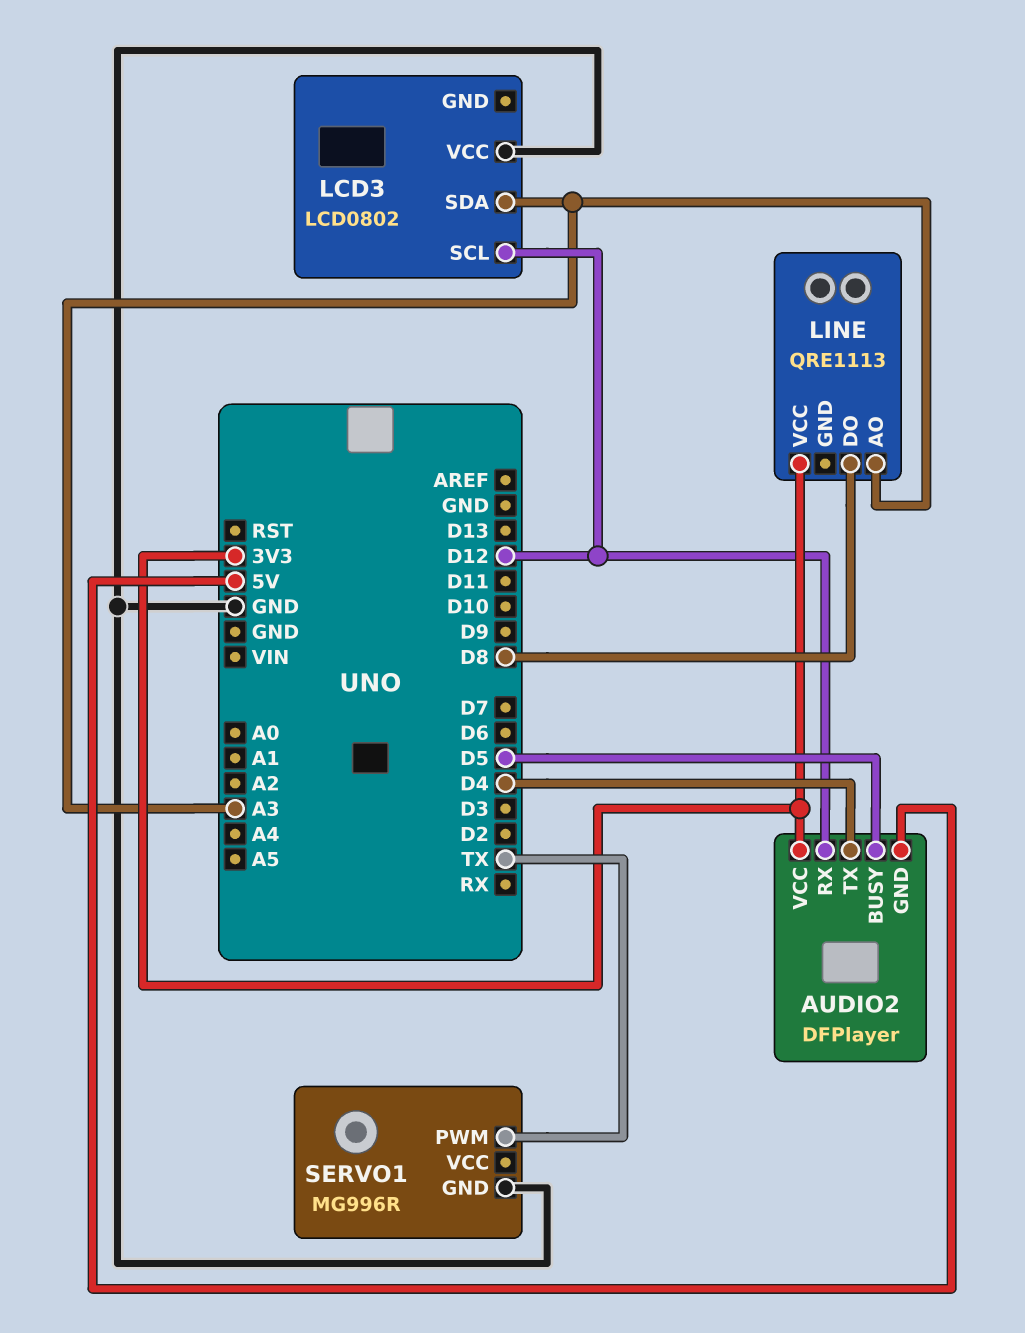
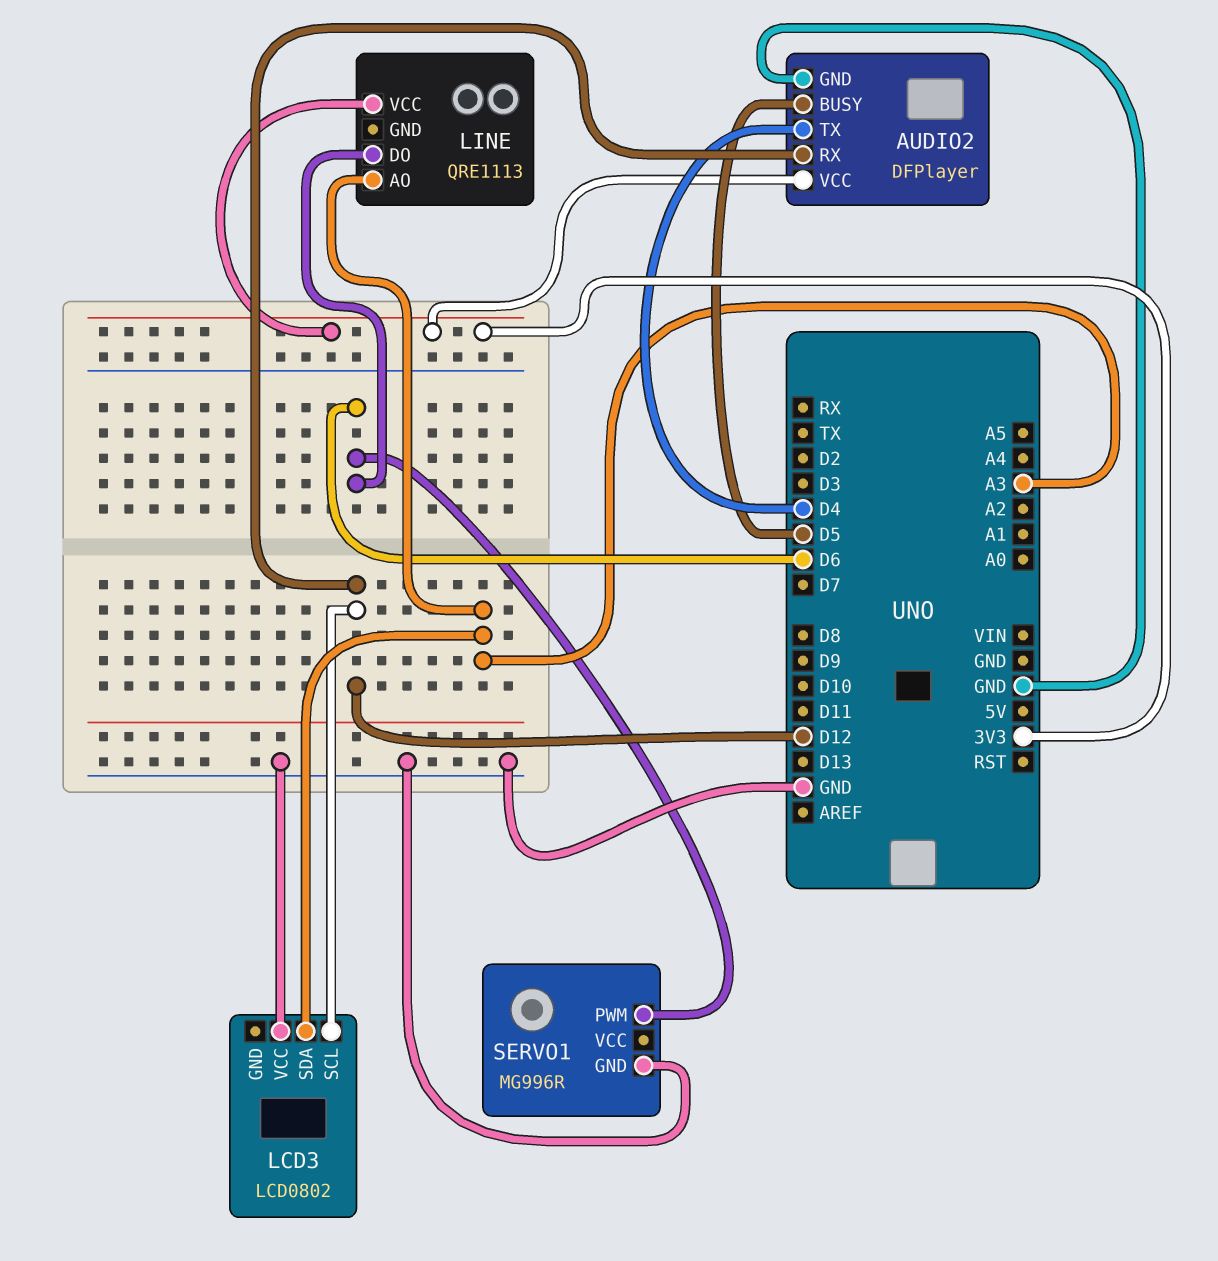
AUDIO2 pin GND: 5V -> GND
LINE pin DO: D8 -> D6
SERVO1 pin PWM: TX -> D6

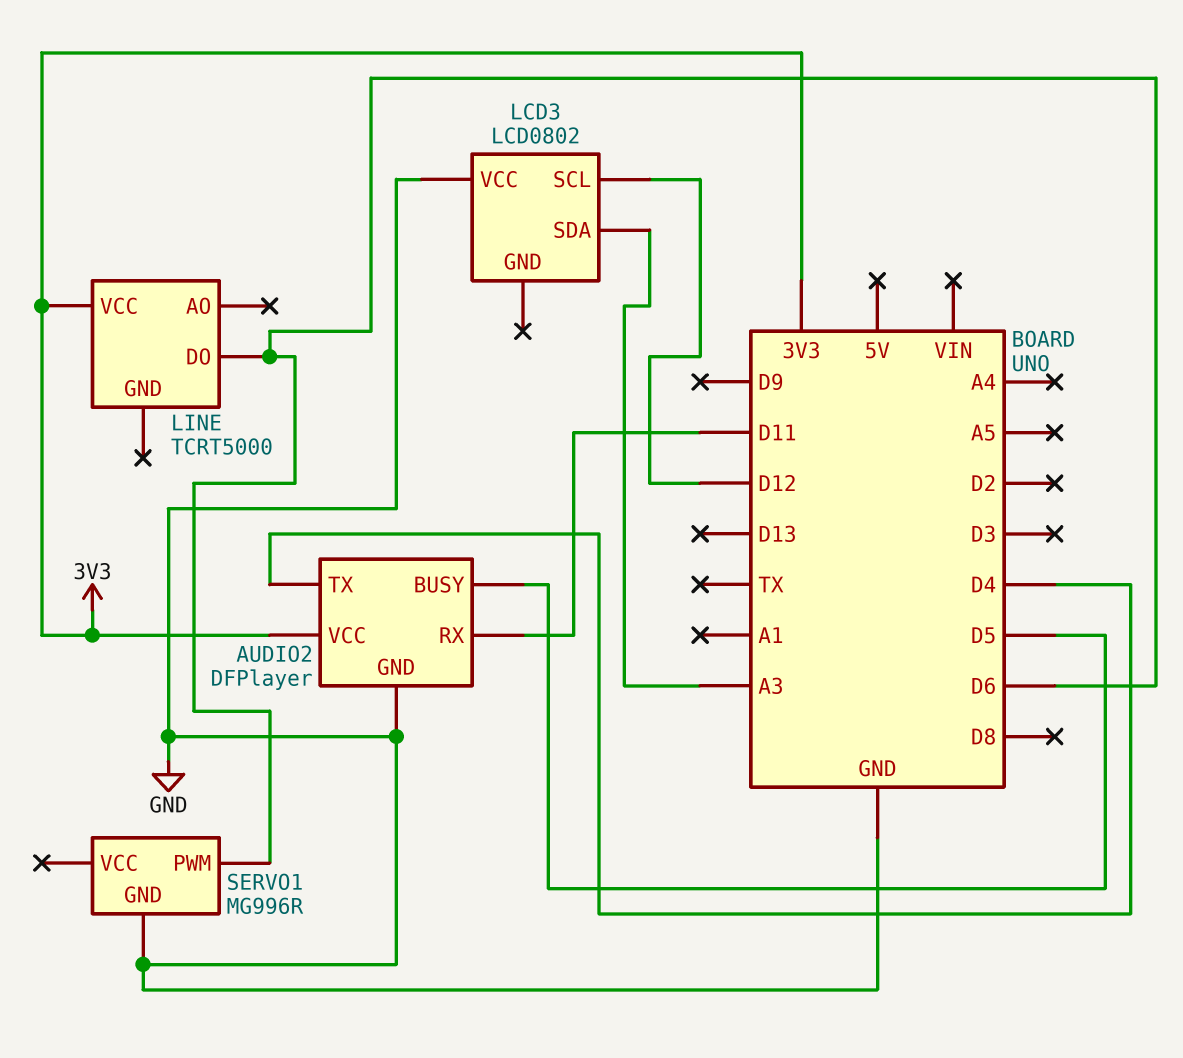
AUDIO2 pin RX: D12 -> D11
LINE: QRE1113 -> TCRT5000
LINE pin AO: A3 -> none

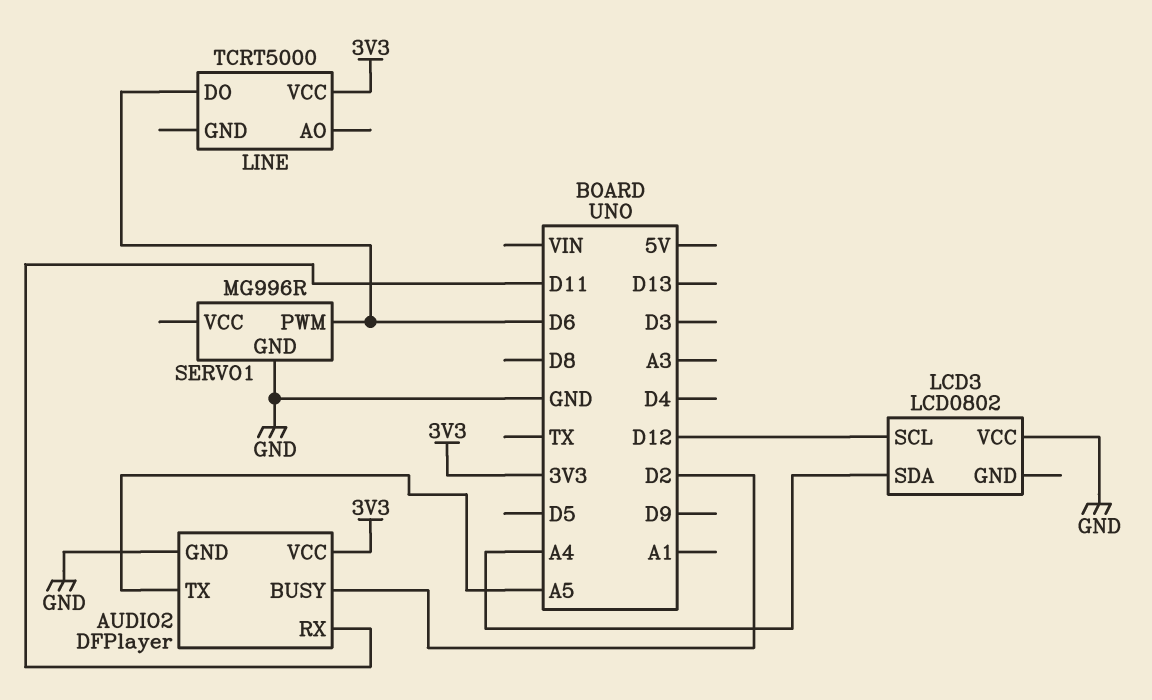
AUDIO2 pin BUSY: D5 -> D2
AUDIO2 pin TX: D4 -> A5
LCD3 pin SDA: A3 -> A4

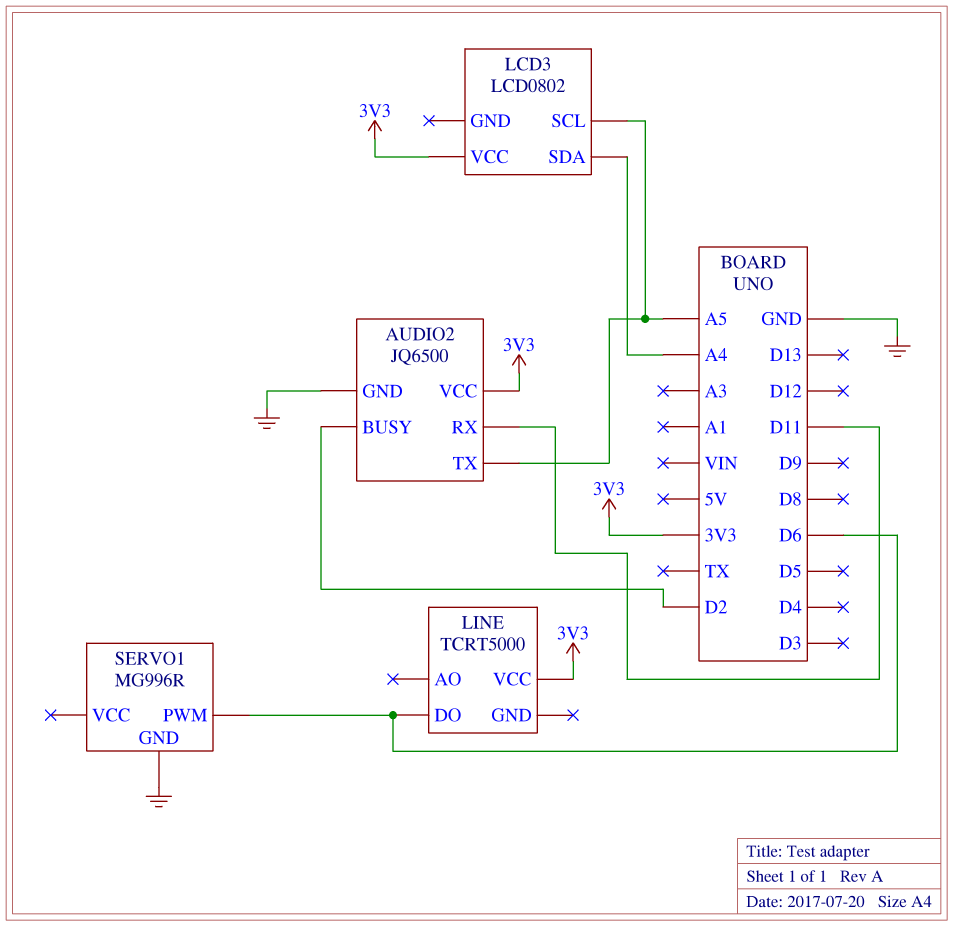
AUDIO2: DFPlayer -> JQ6500
LCD3 pin SCL: D12 -> A5
LCD3 pin VCC: GND -> 3V3

